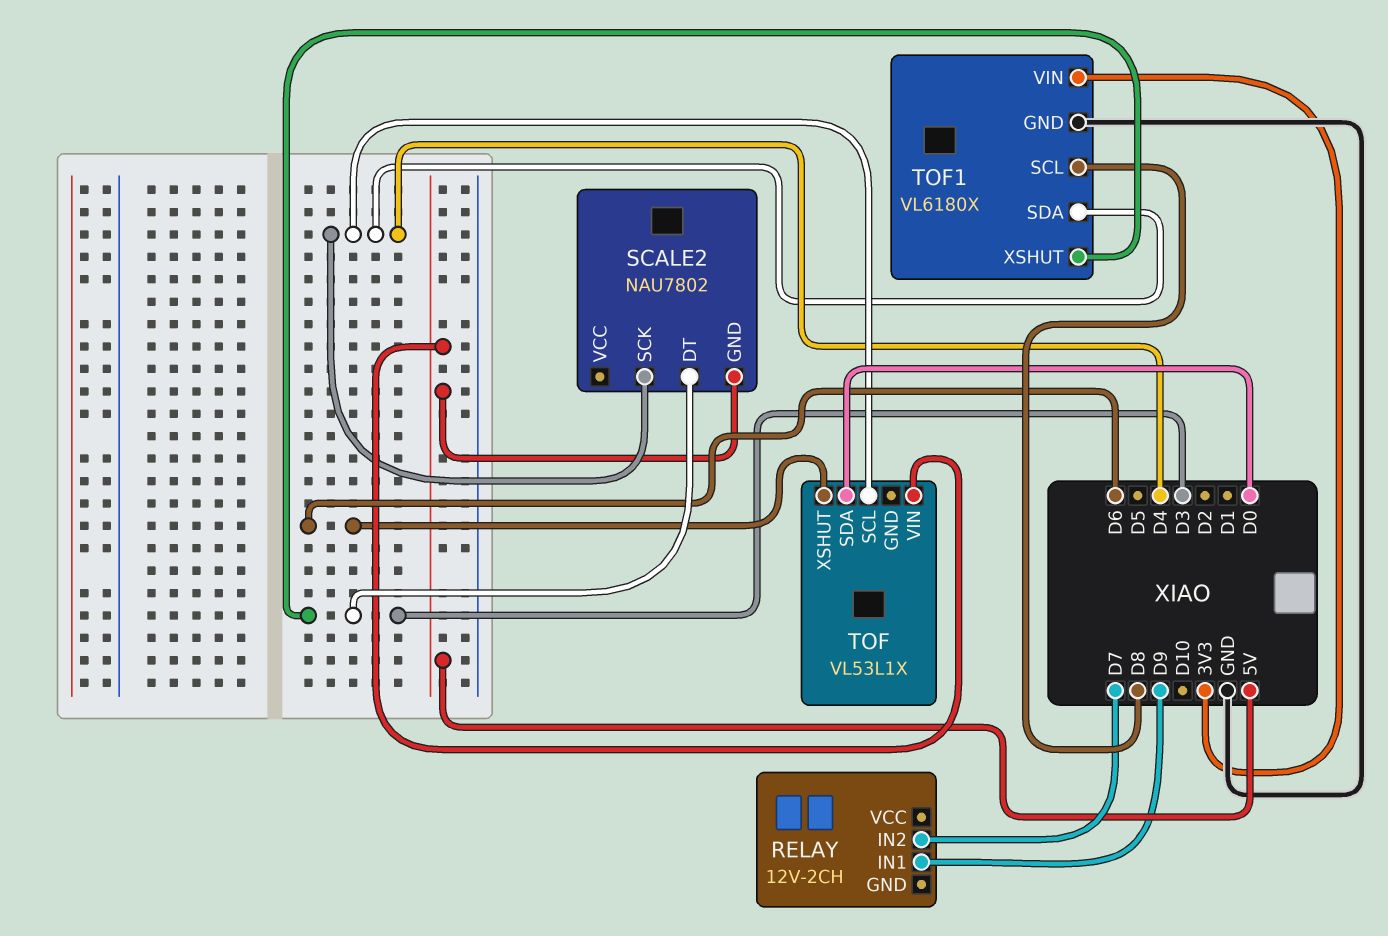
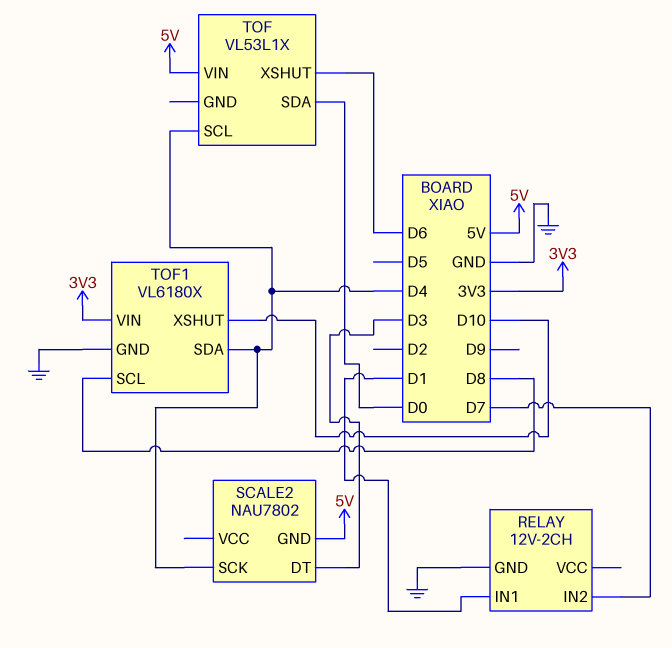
RELAY pin GND: none -> GND
RELAY pin IN1: D9 -> D1
TOF1 pin XSHUT: D3 -> D10

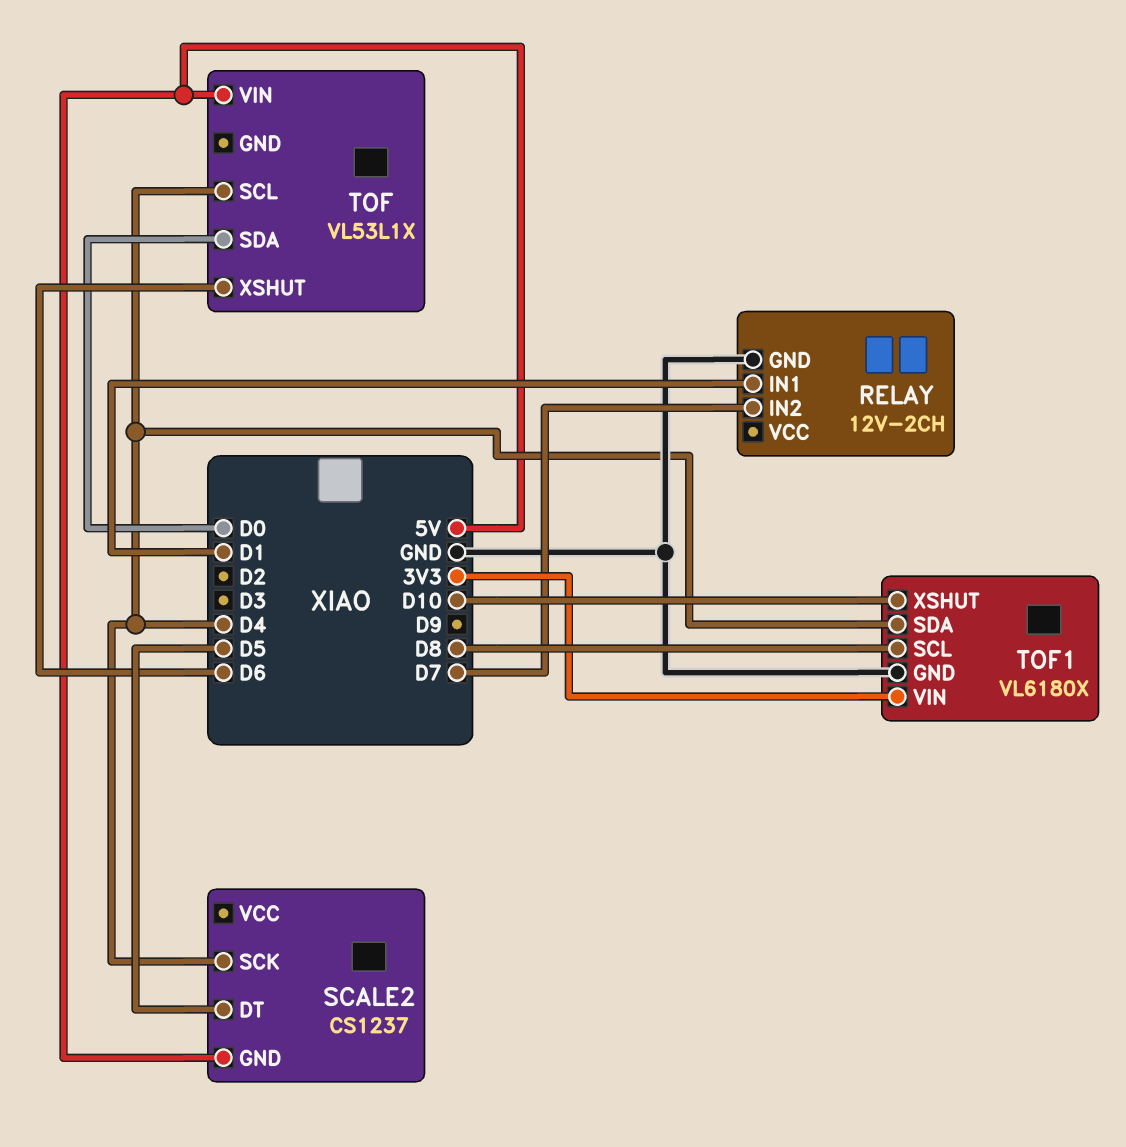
SCALE2: NAU7802 -> CS1237
SCALE2 pin DT: D3 -> D5

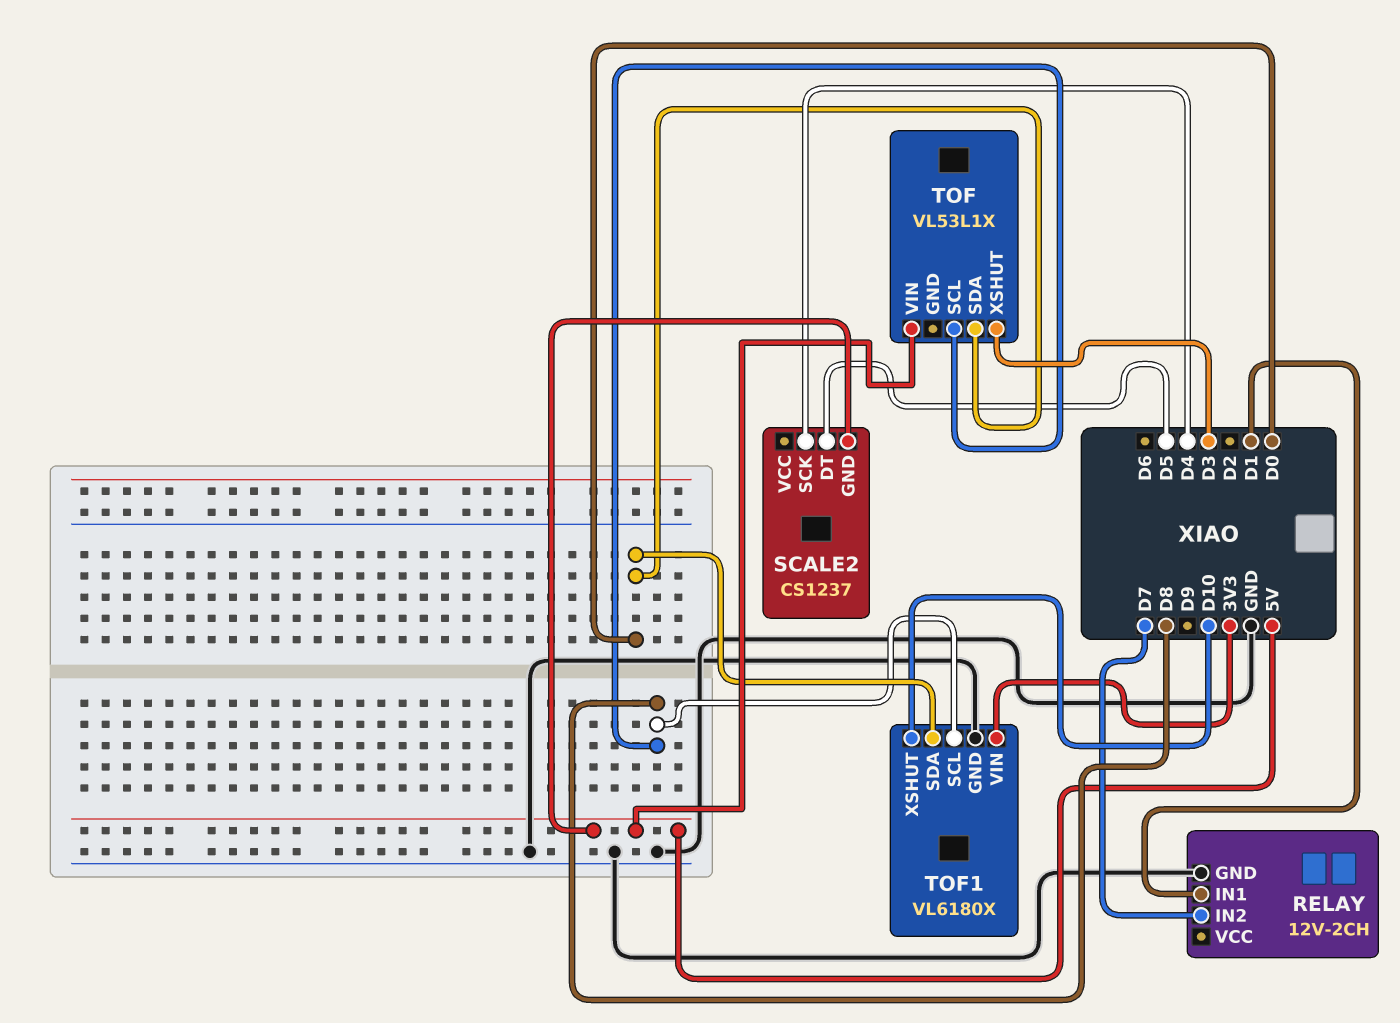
TOF pin SCL: D4 -> D8
TOF pin XSHUT: D6 -> D3
TOF1 pin SDA: D4 -> D0

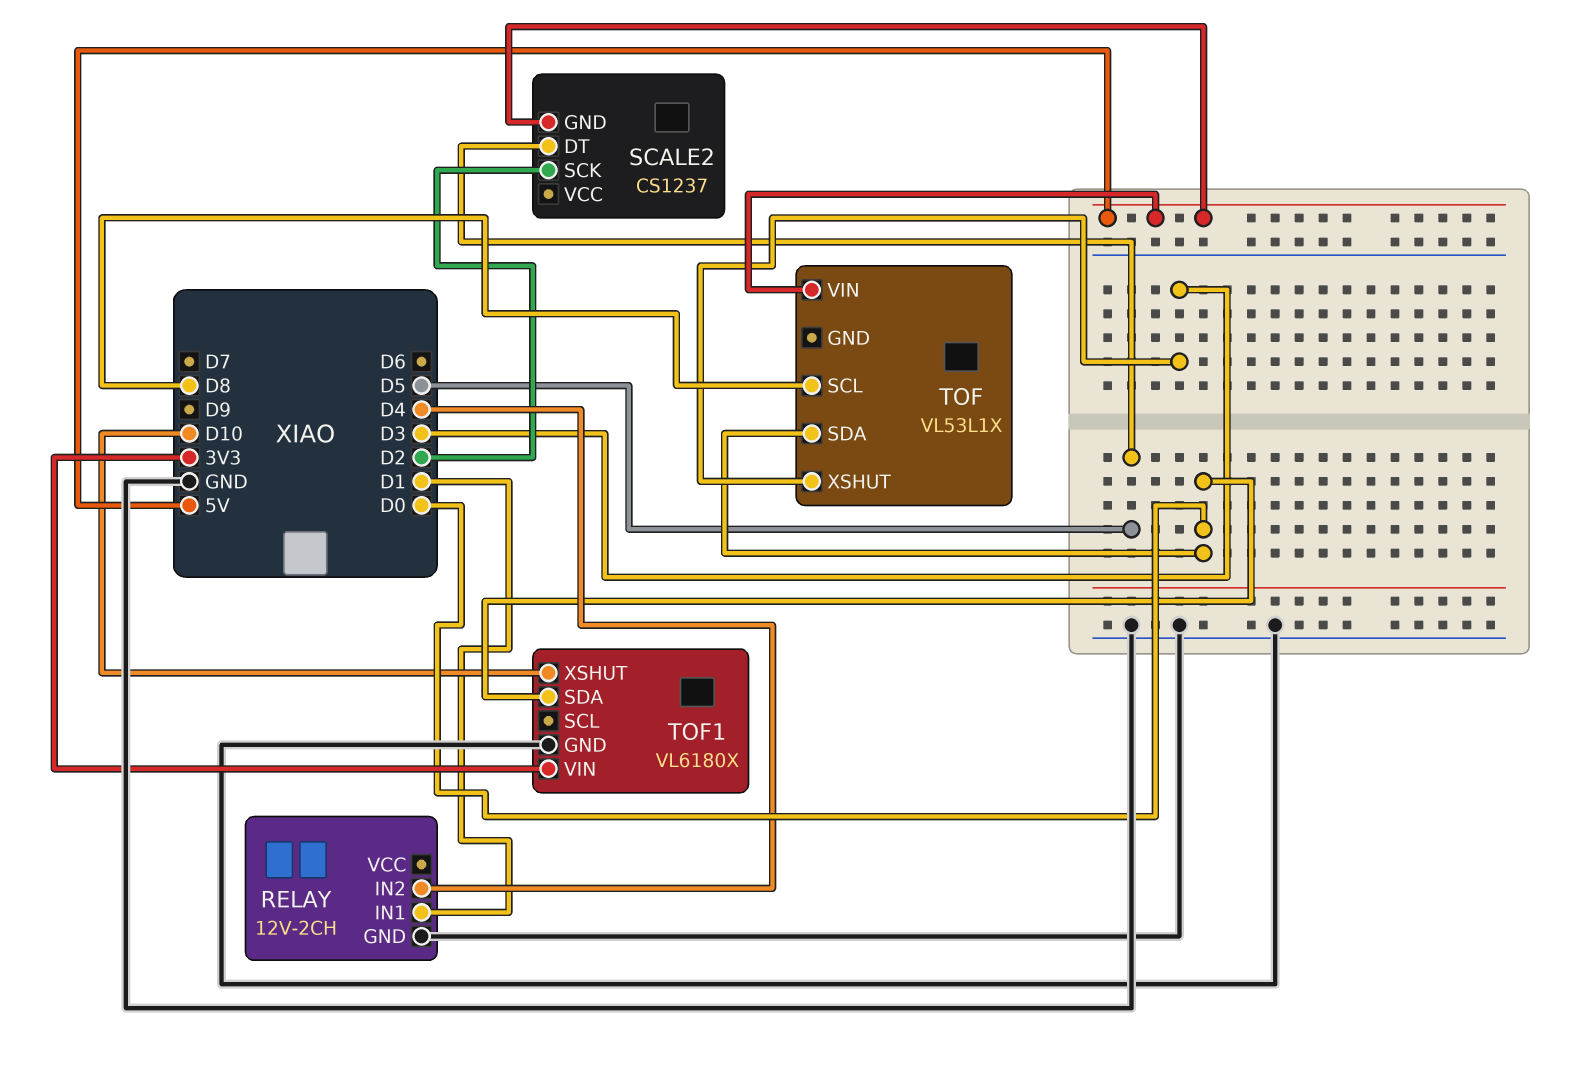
RELAY pin IN2: D7 -> D4
SCALE2 pin SCK: D4 -> D2
TOF1 pin SCL: D8 -> none

